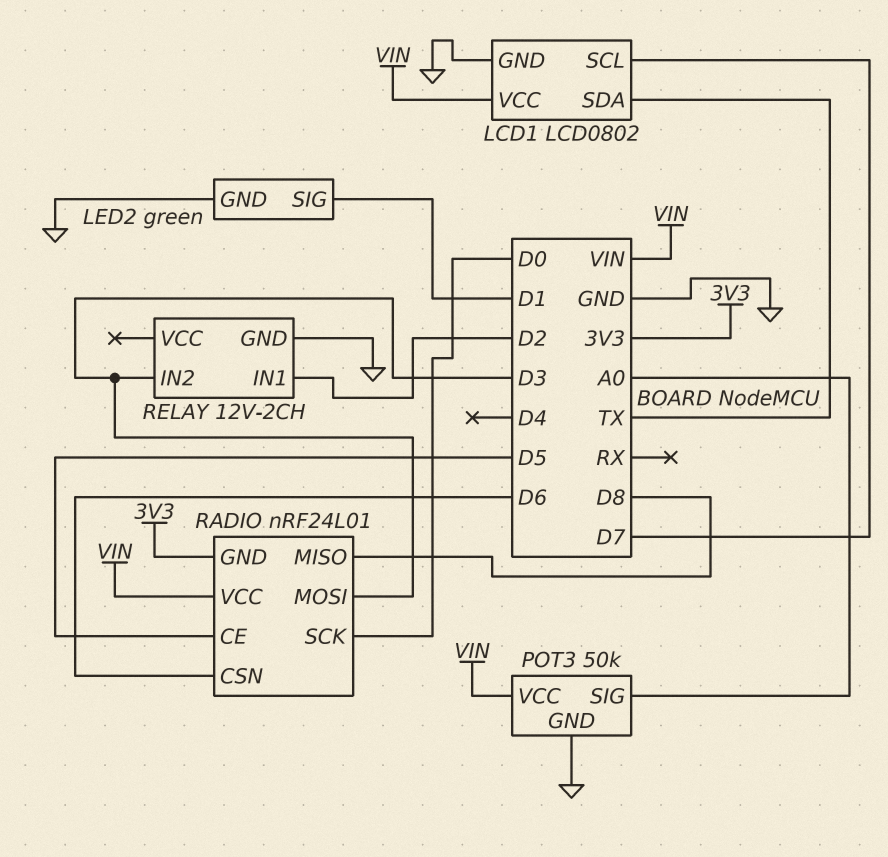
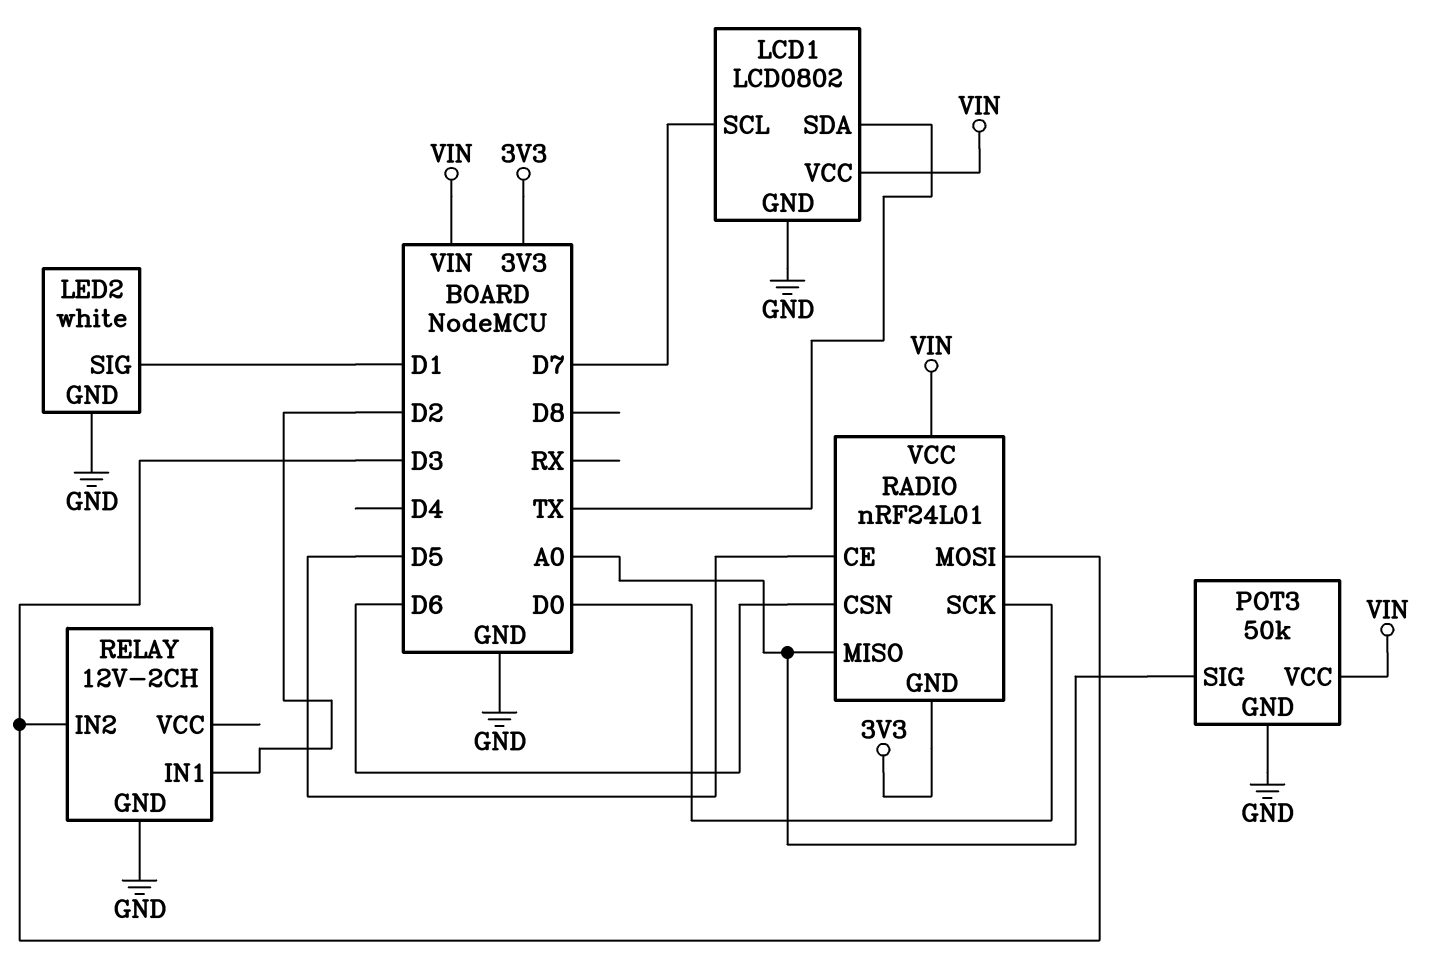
LED2: green -> white
RADIO pin MISO: D8 -> A0

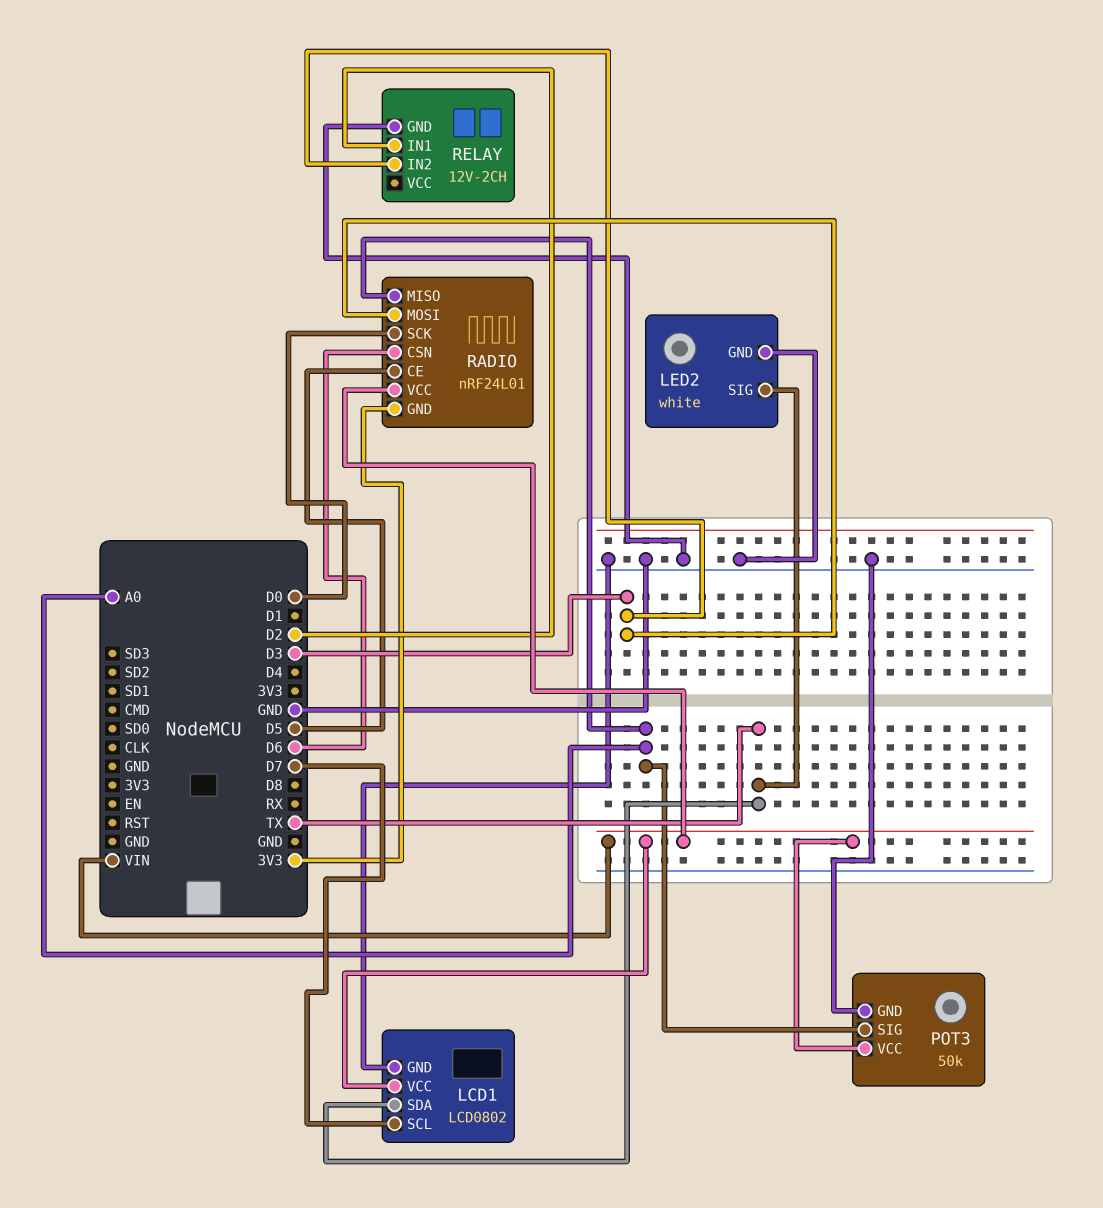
LED2 pin SIG: D1 -> TX

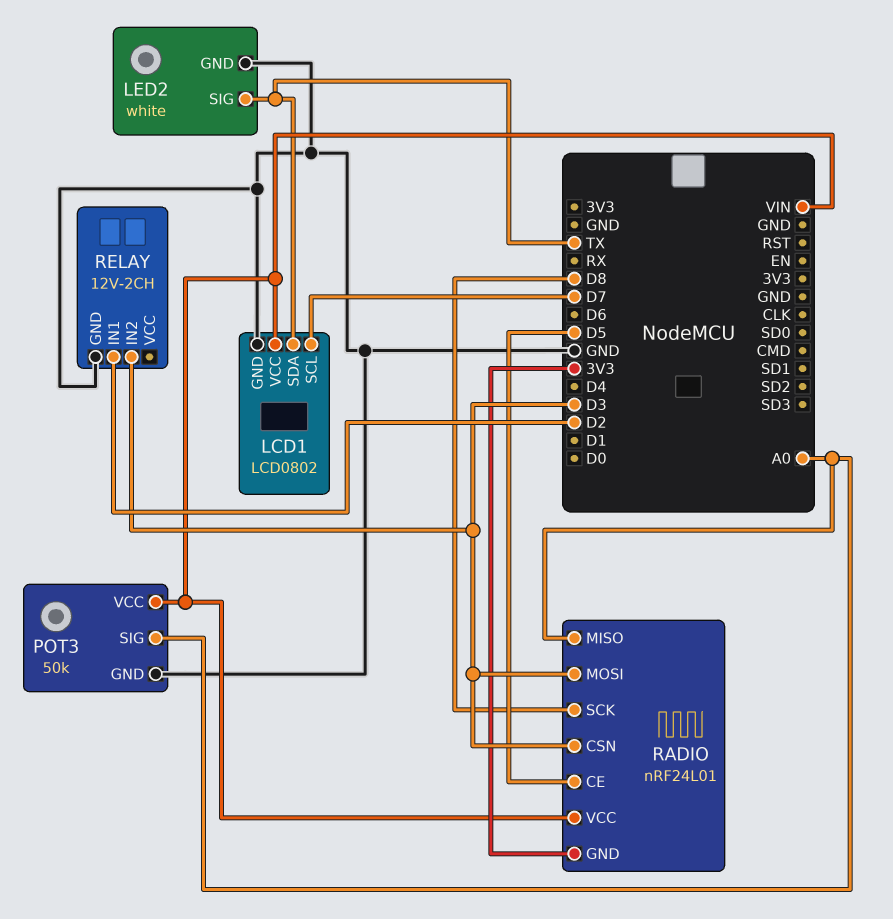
RADIO pin CSN: D6 -> D3
RADIO pin SCK: D0 -> D8

